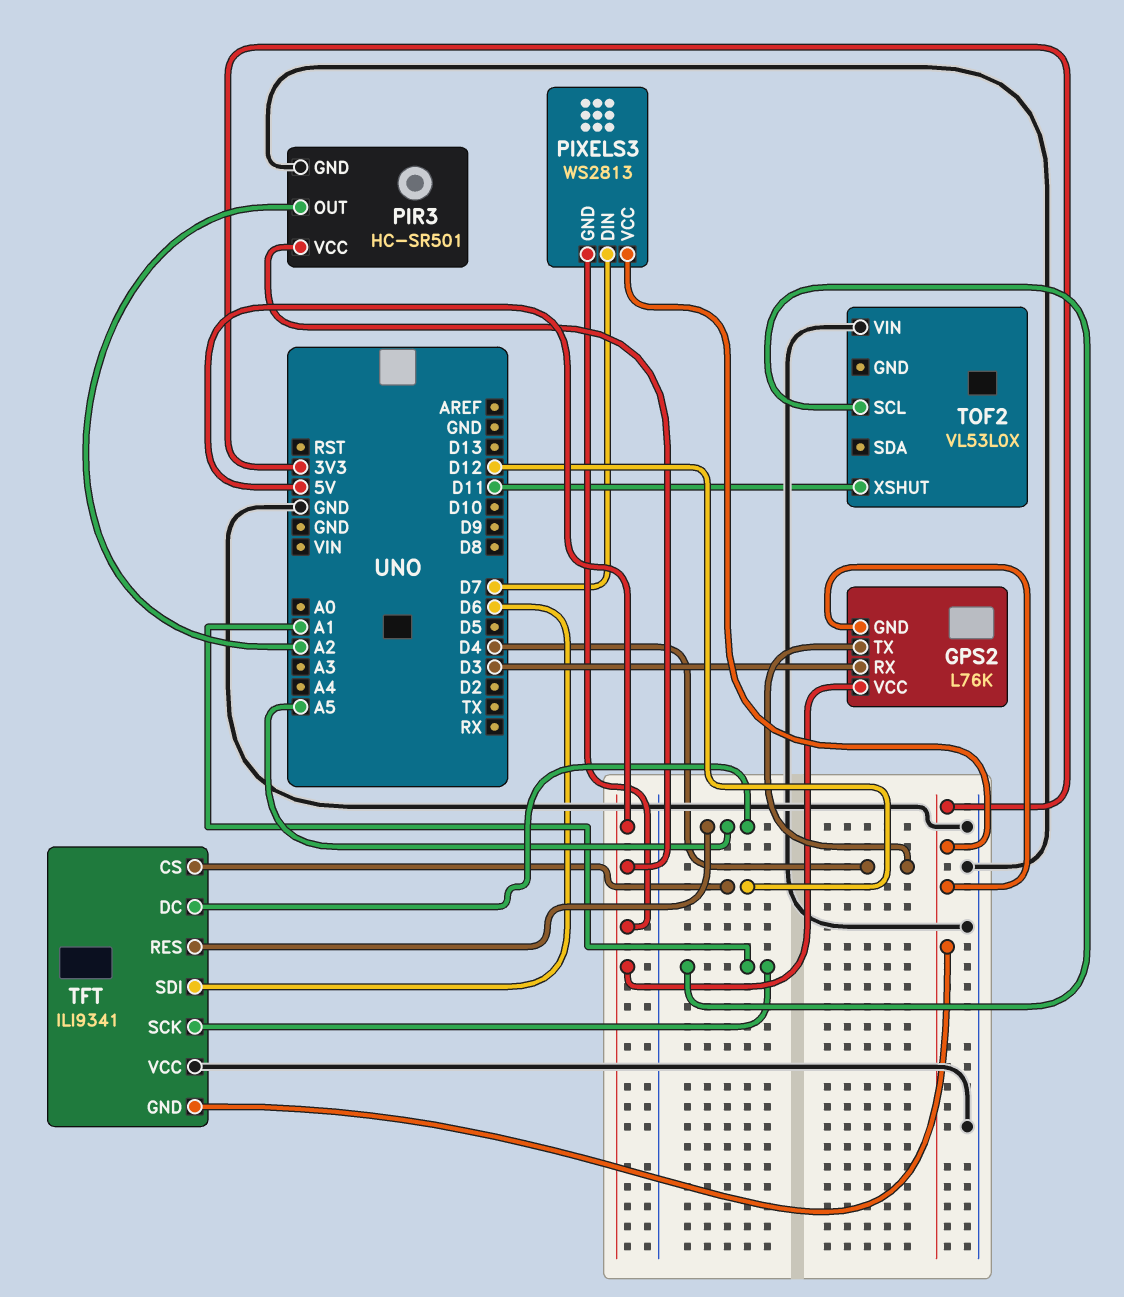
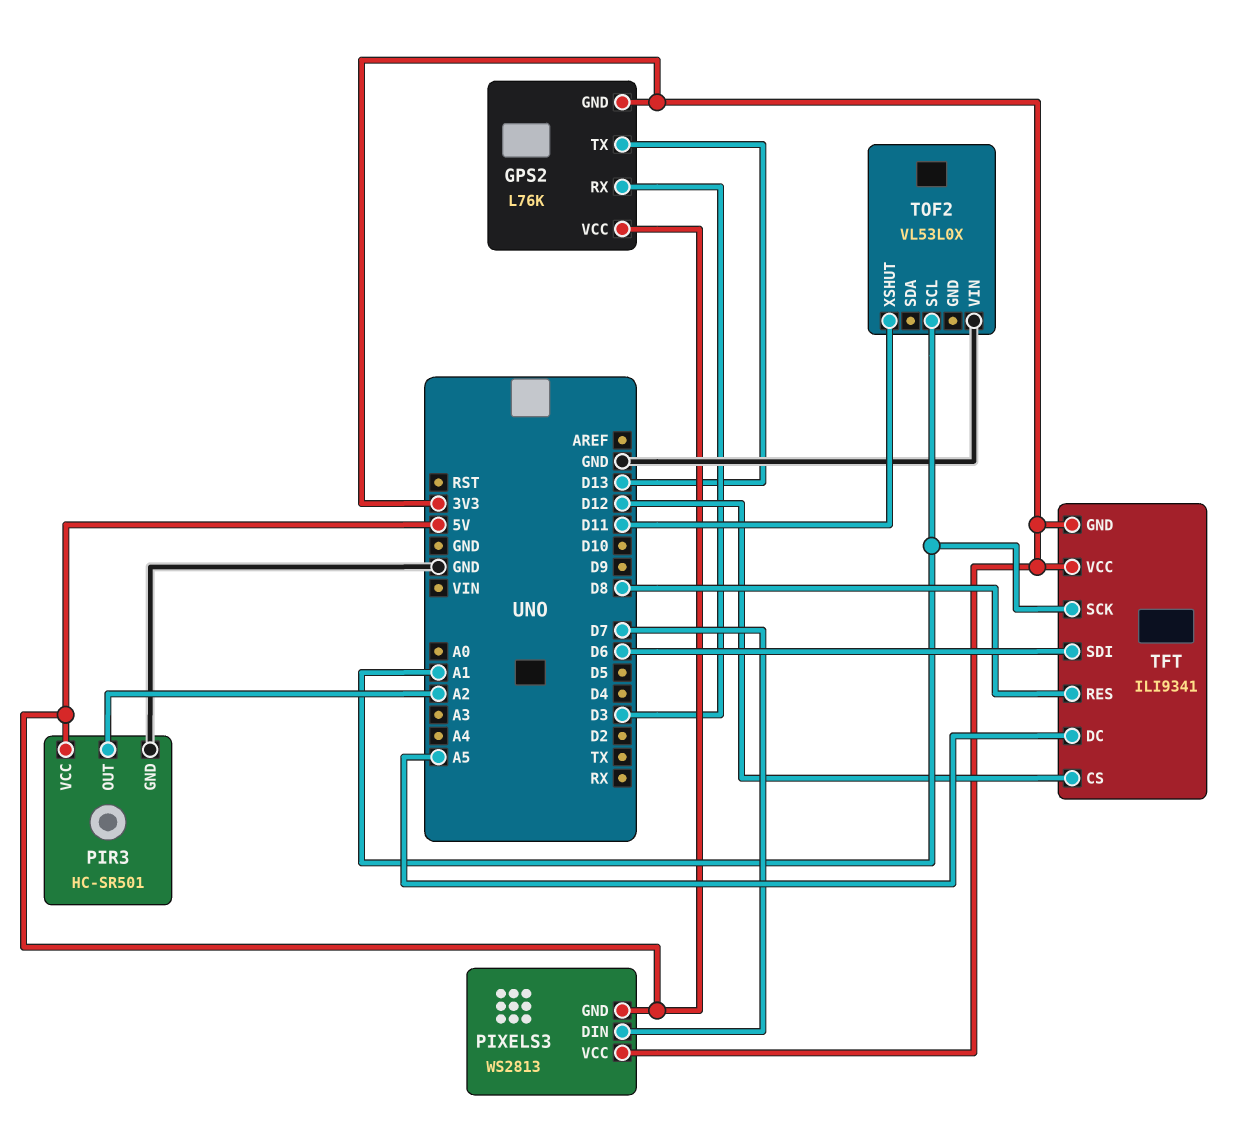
GPS2 pin TX: D4 -> D13
TFT pin RES: A5 -> D8
TFT pin VCC: GND -> 3V3

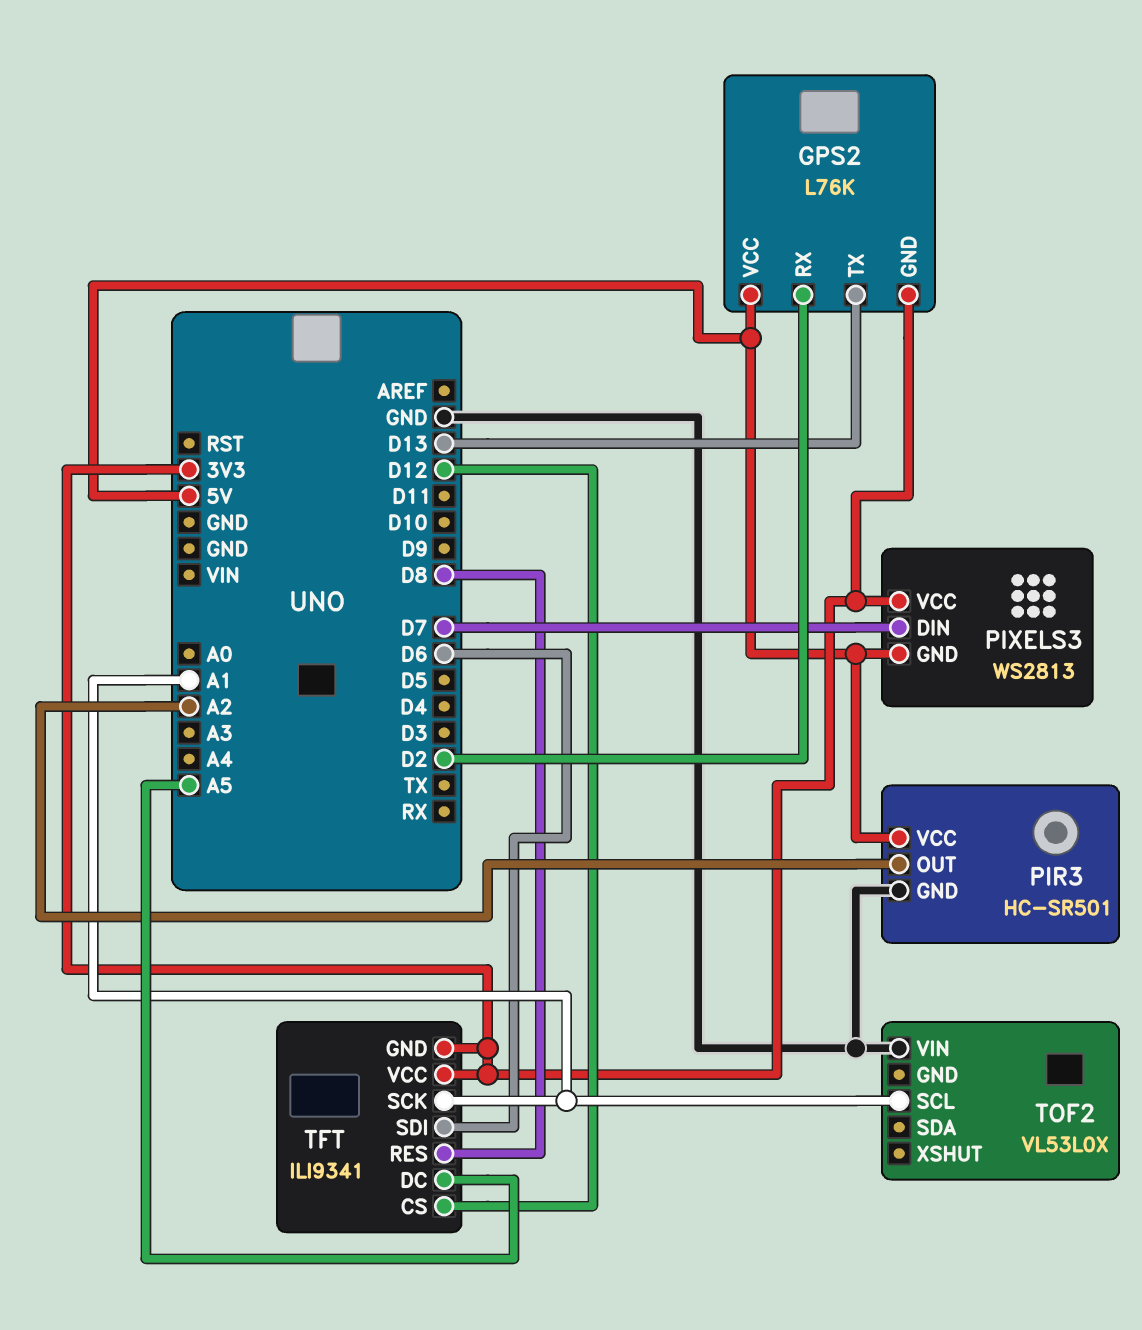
GPS2 pin RX: D3 -> D2
TOF2 pin XSHUT: D11 -> none

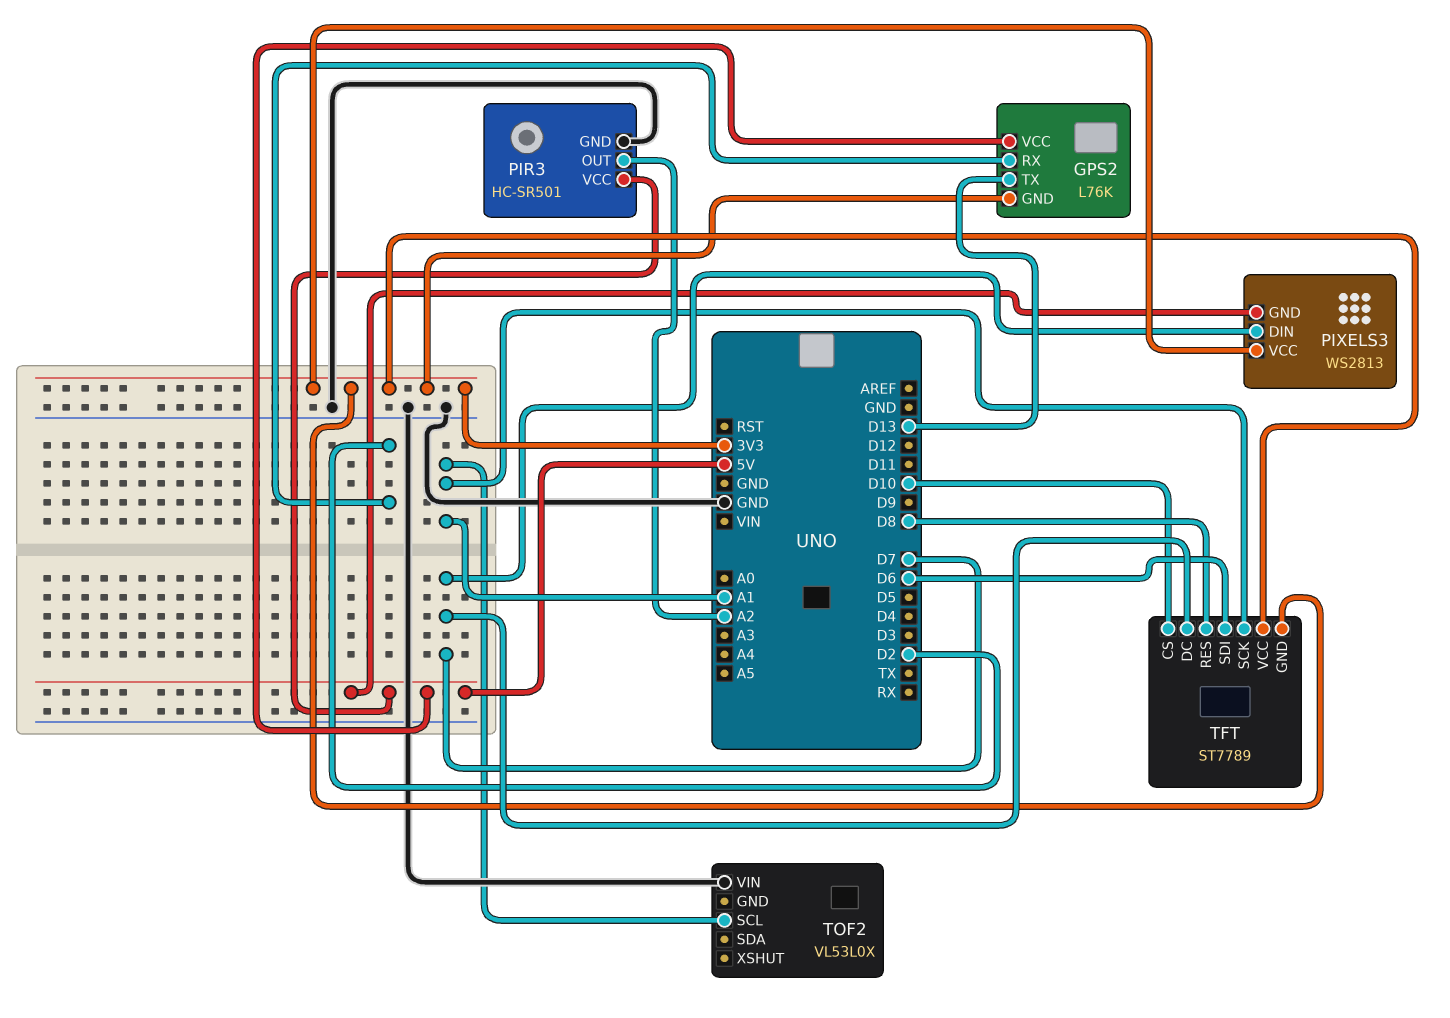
TFT: ILI9341 -> ST7789
TFT pin CS: D12 -> D10
TFT pin DC: A5 -> D7

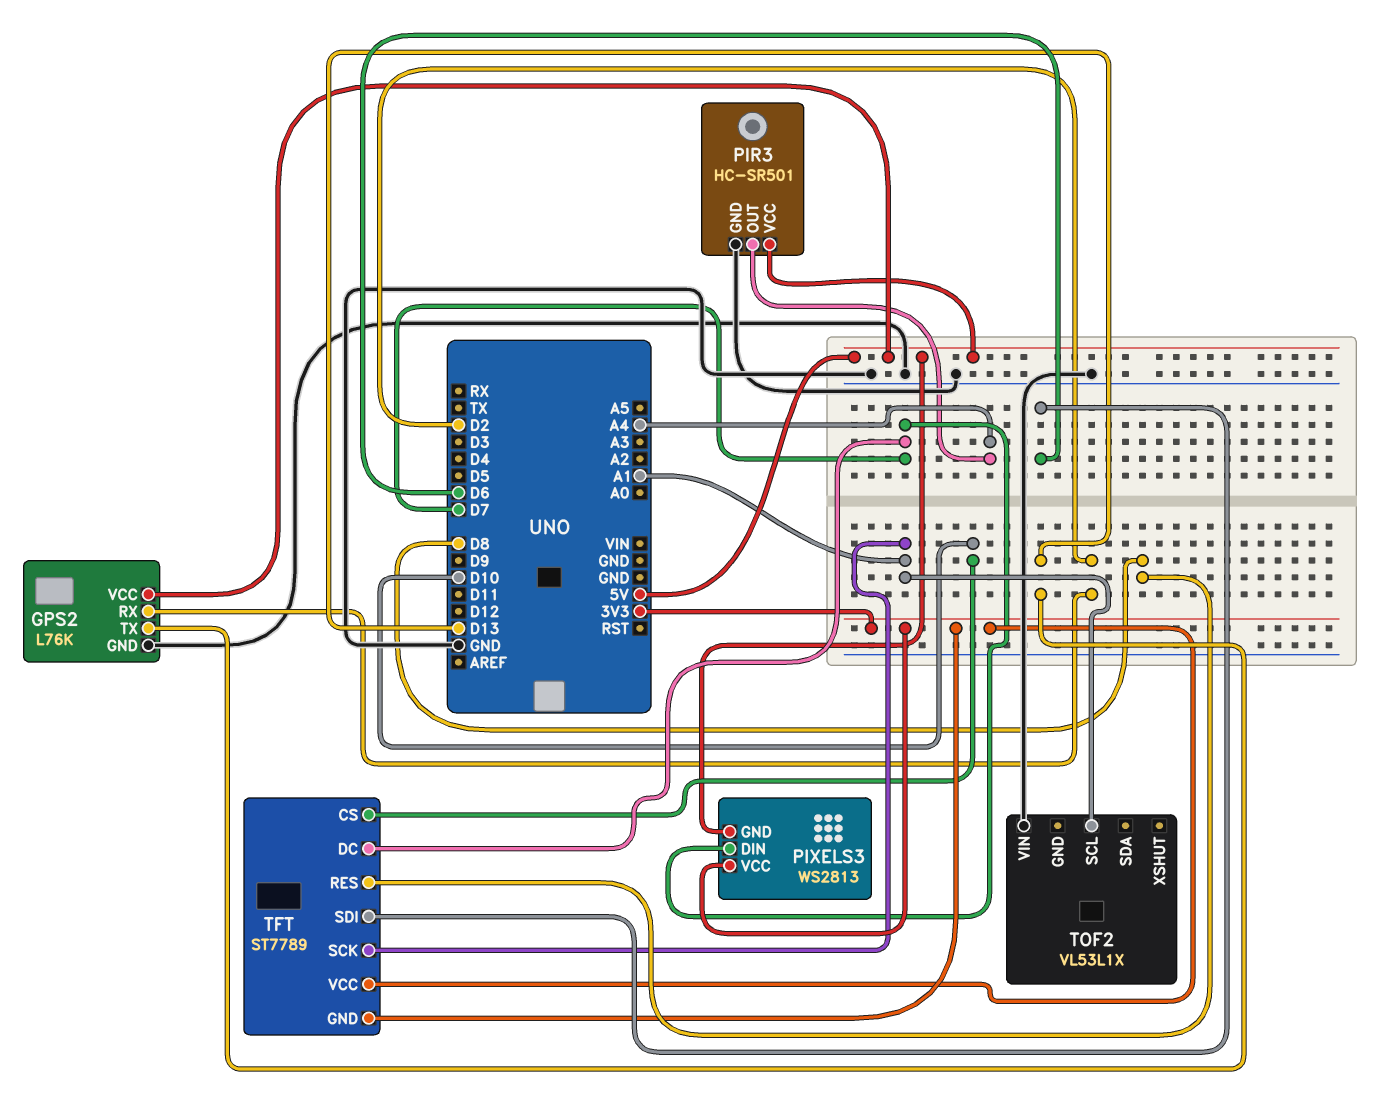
GPS2 pin GND: 3V3 -> GND
PIR3 pin OUT: A2 -> A4
TOF2: VL53L0X -> VL53L1X

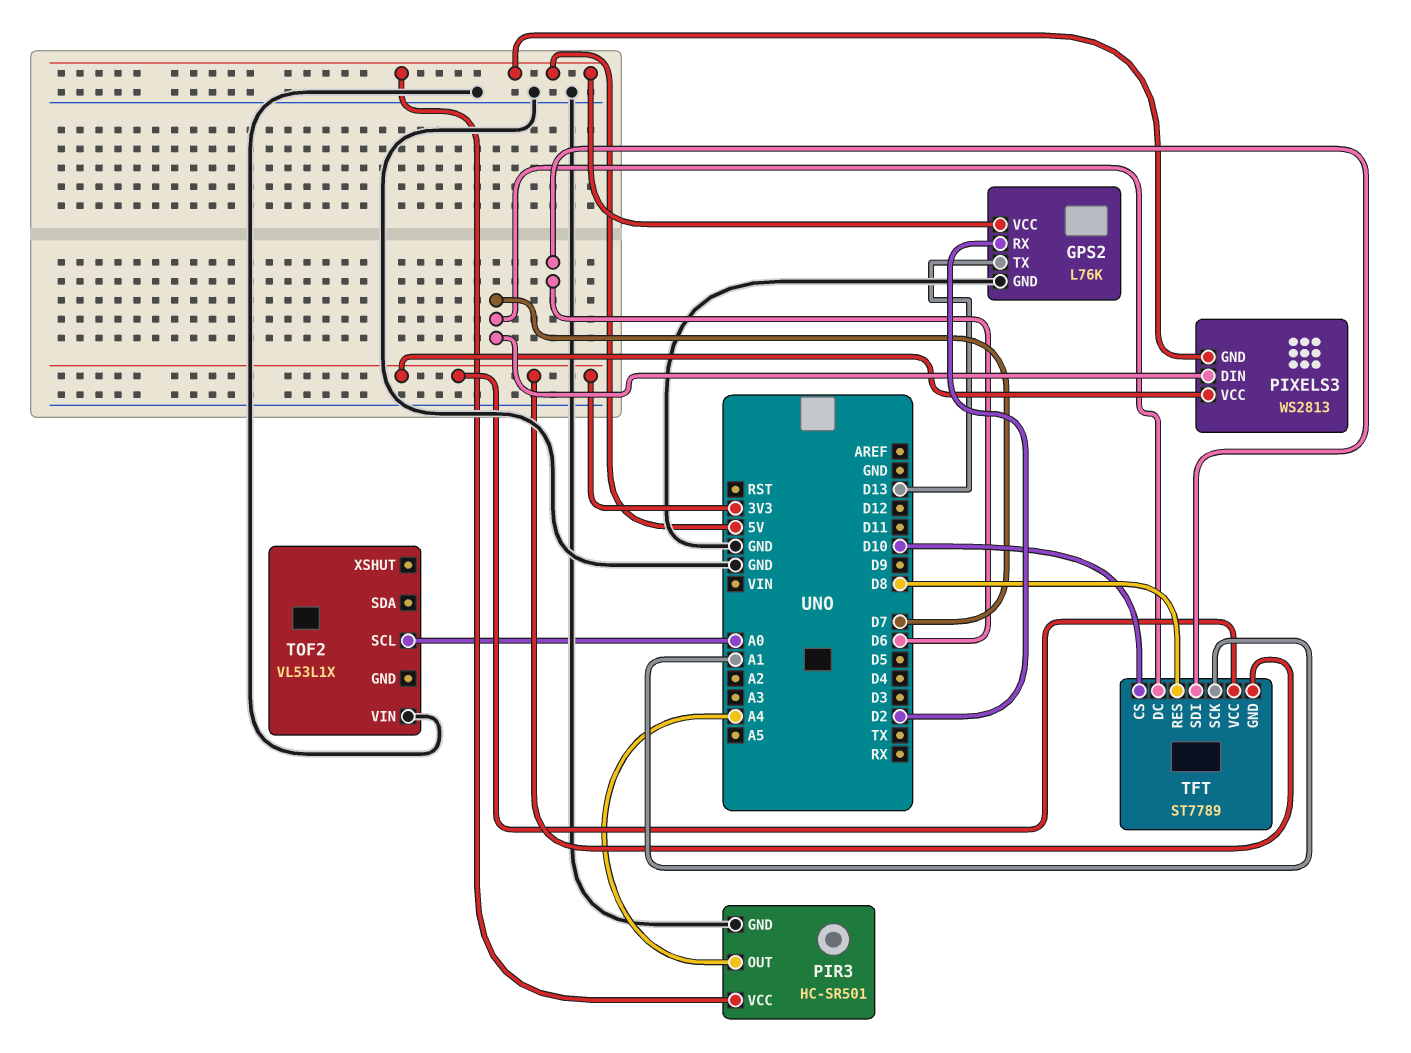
TOF2 pin SCL: A1 -> A0

